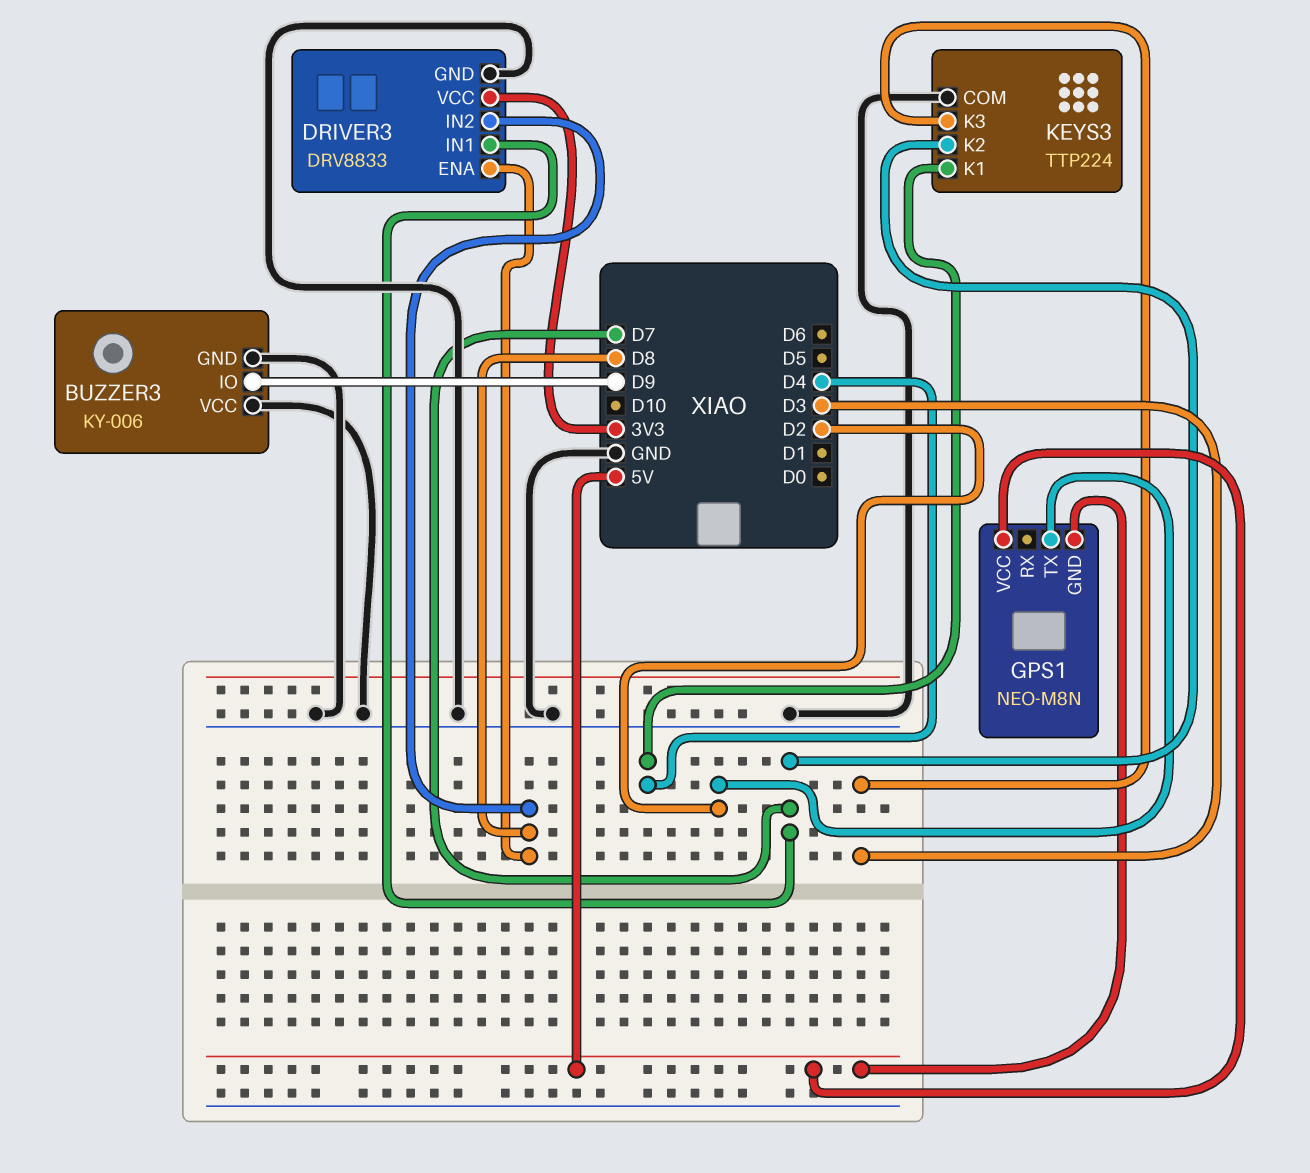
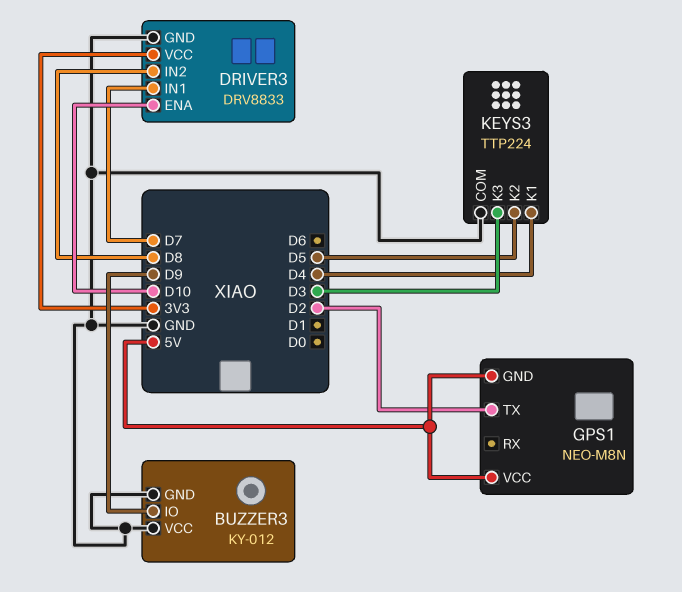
BUZZER3: KY-006 -> KY-012
DRIVER3 pin ENA: D8 -> D10
KEYS3 pin K2: D7 -> D5

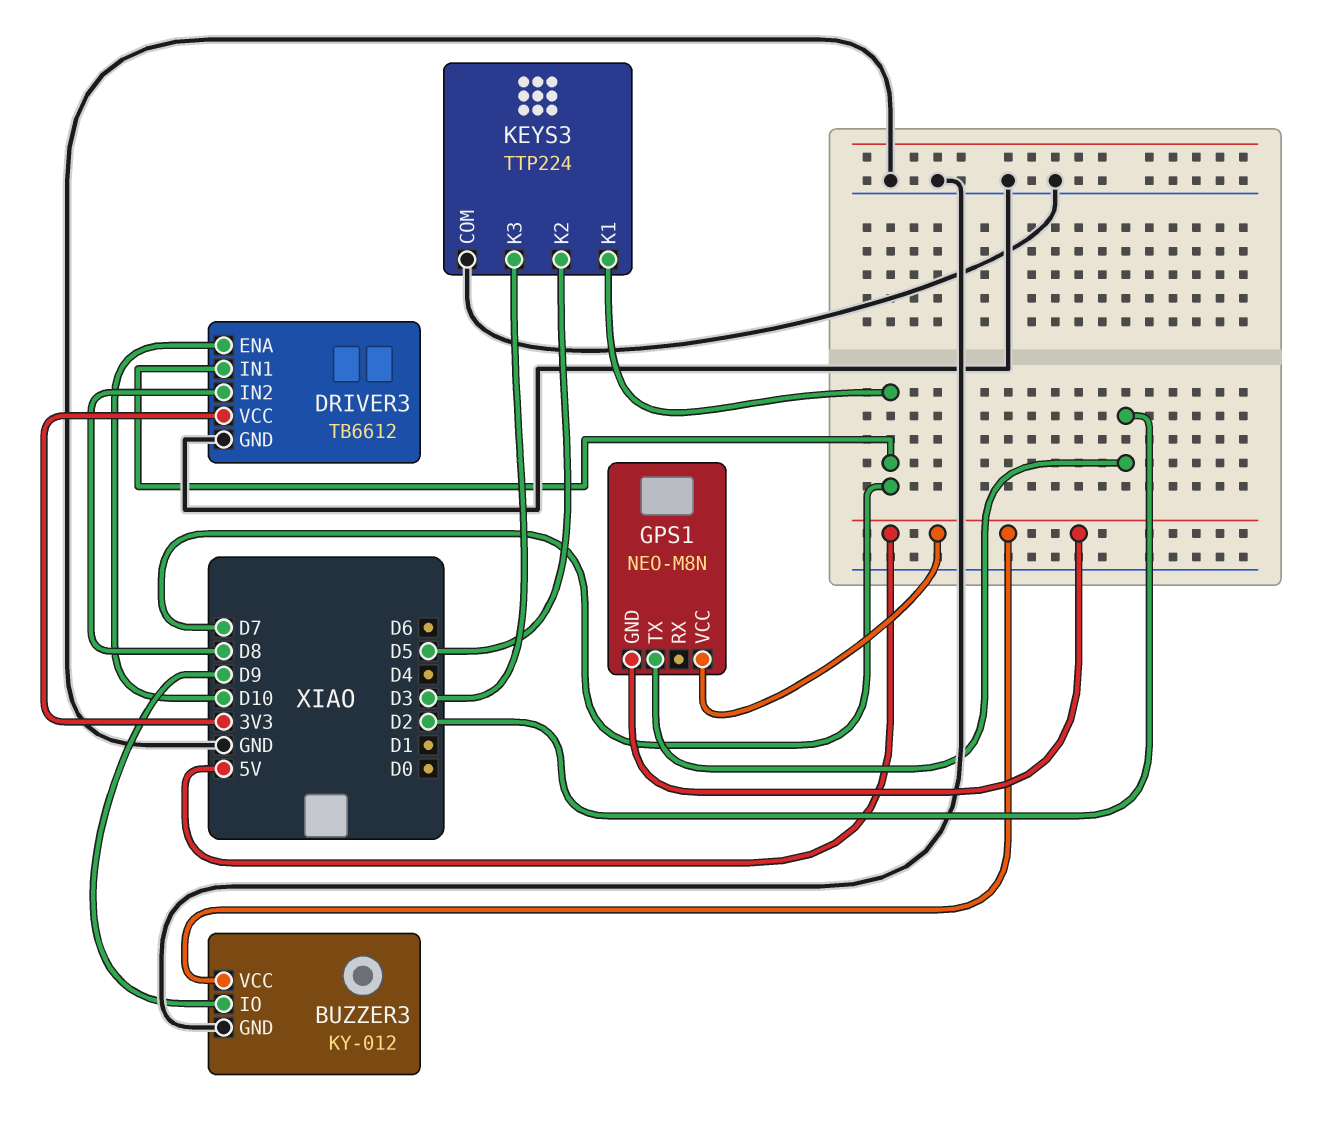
BUZZER3 pin VCC: GND -> 5V
DRIVER3: DRV8833 -> TB6612
KEYS3 pin K1: D4 -> D7

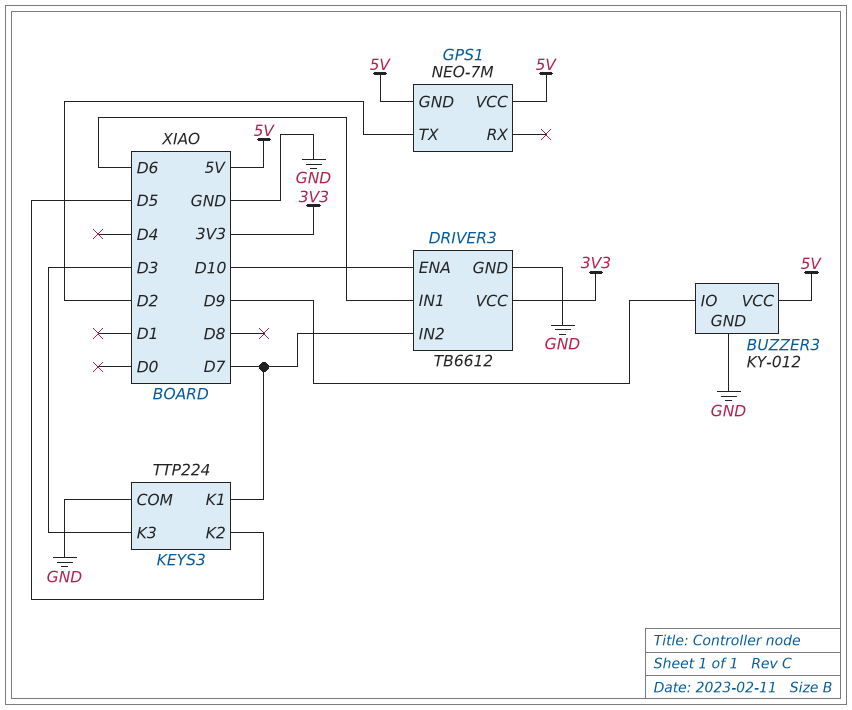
DRIVER3 pin IN1: D7 -> D6
DRIVER3 pin IN2: D8 -> D7
GPS1: NEO-M8N -> NEO-7M

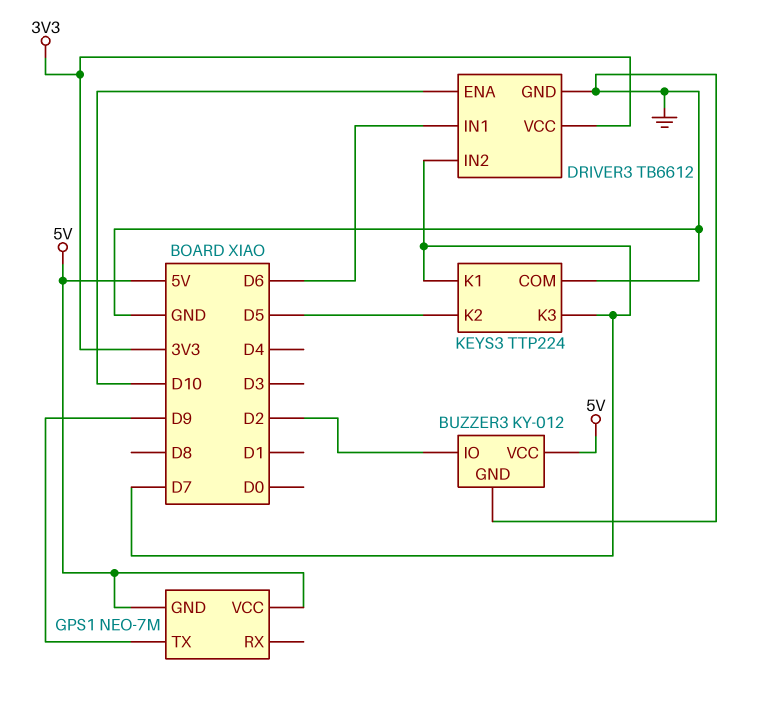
BUZZER3 pin IO: D9 -> D2
GPS1 pin TX: D2 -> D9
KEYS3 pin K3: D3 -> D7

